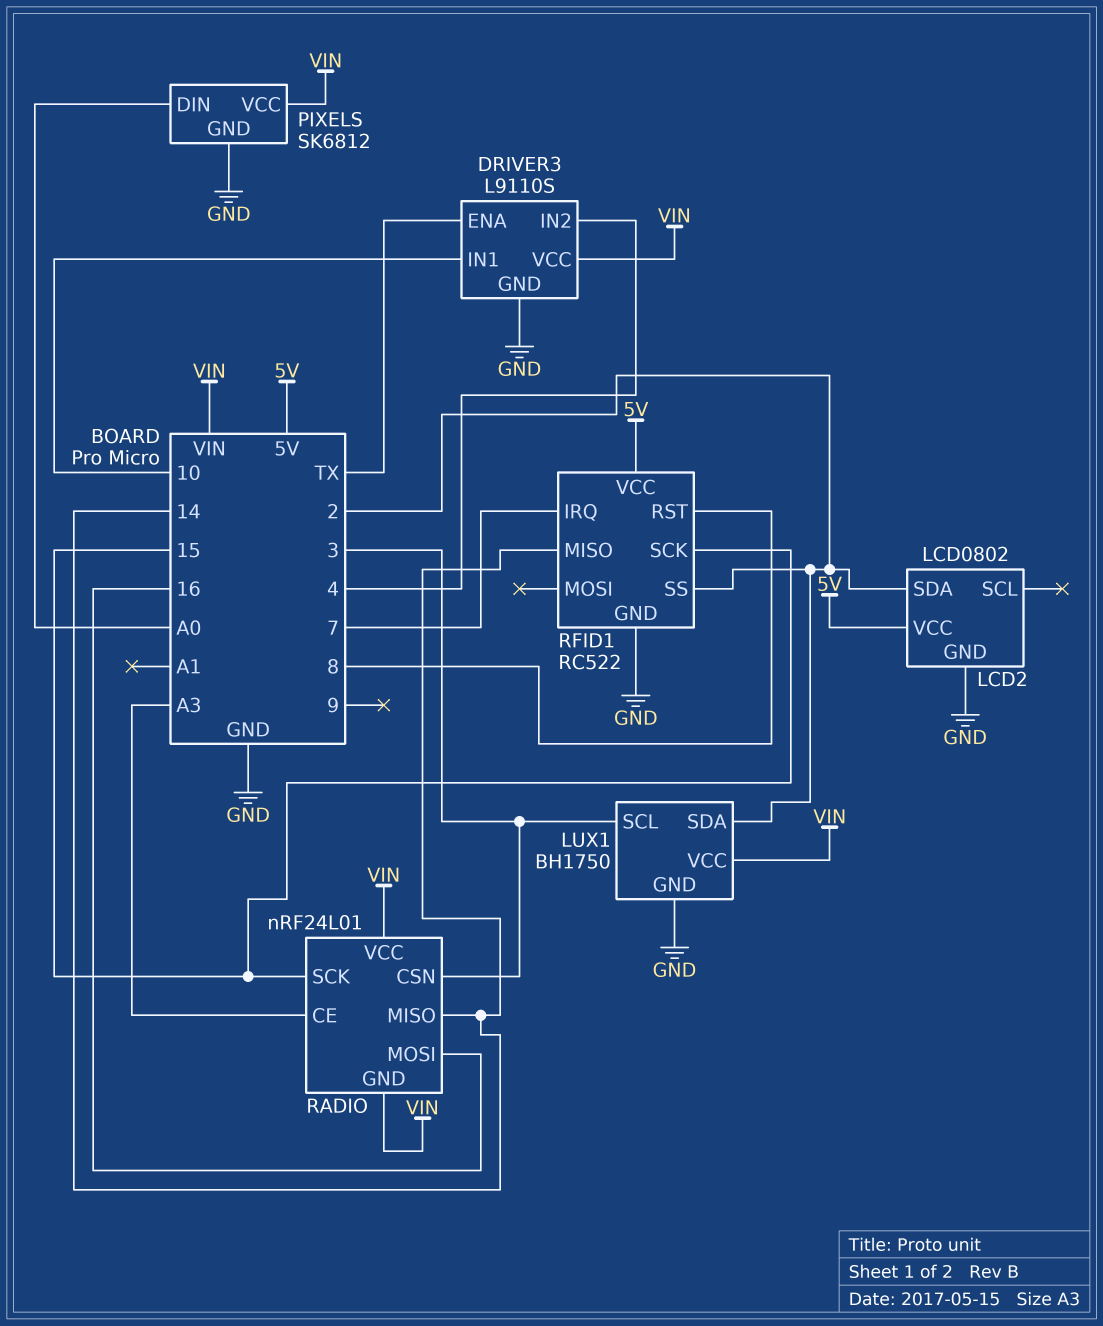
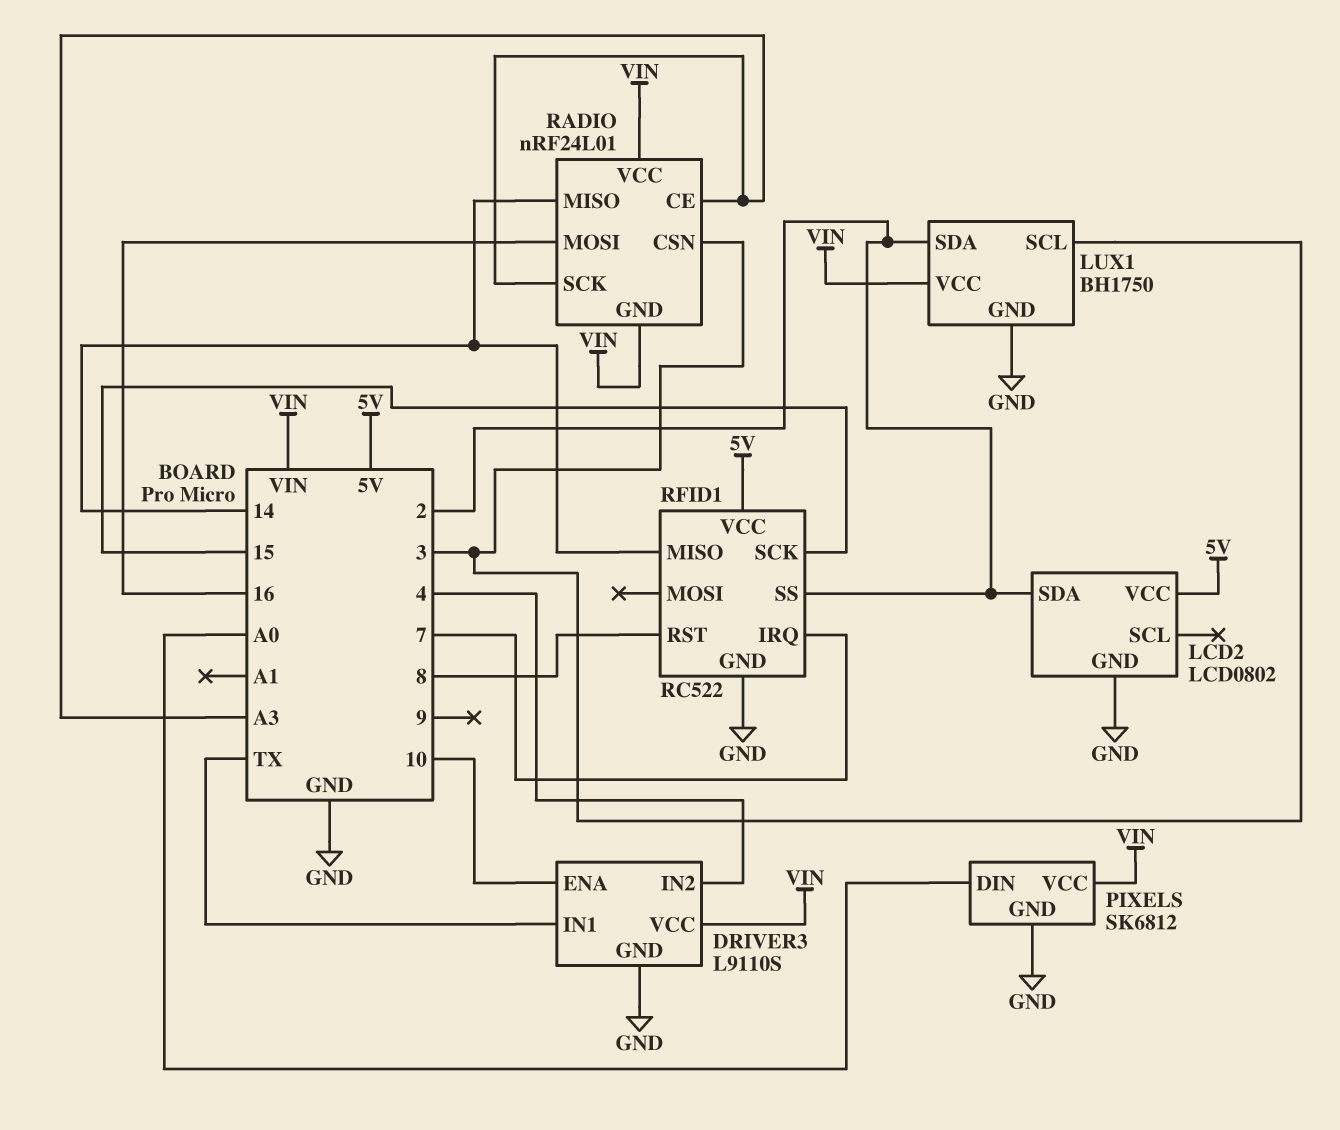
DRIVER3 pin ENA: TX -> 10
DRIVER3 pin IN1: 10 -> TX
RADIO pin SCK: 15 -> A3

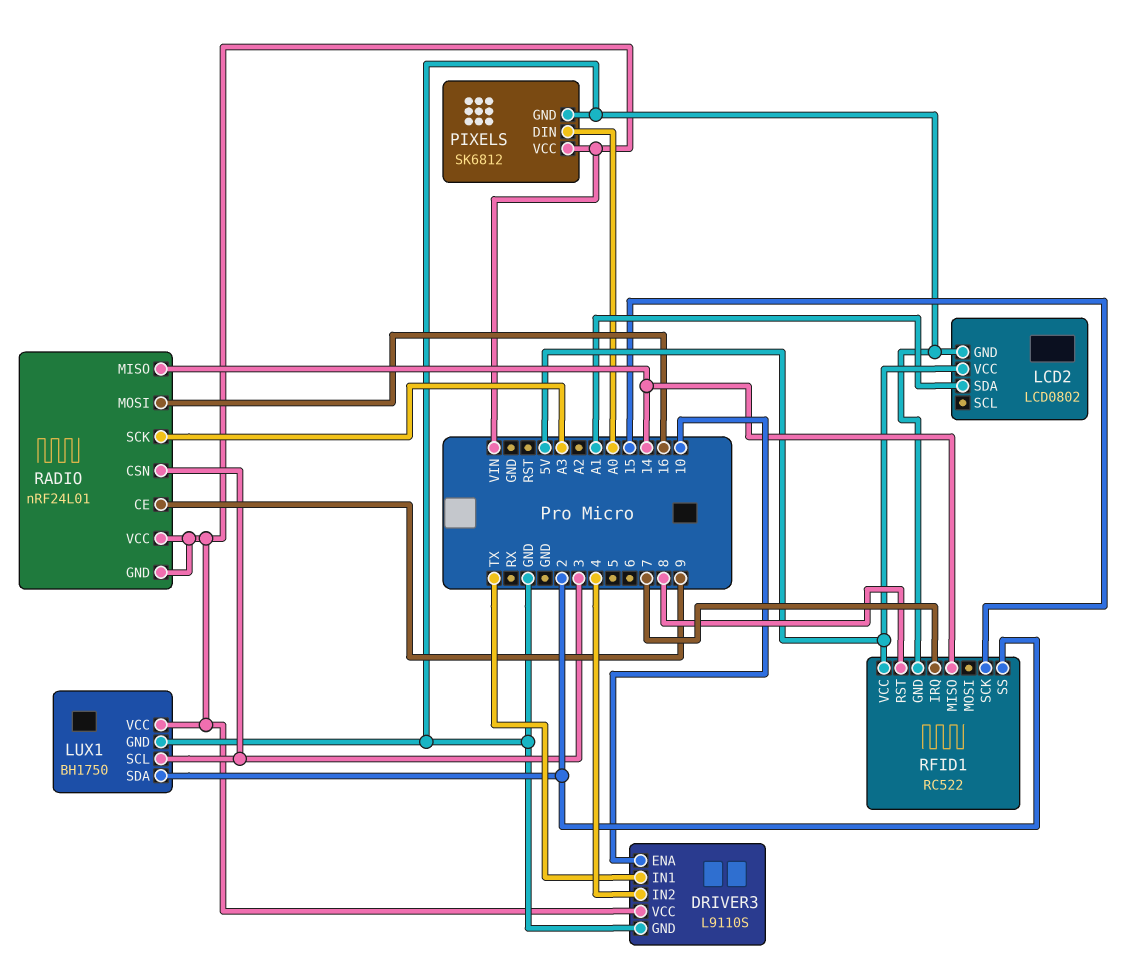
LCD2 pin SDA: 2 -> A1
RADIO pin CE: A3 -> 9

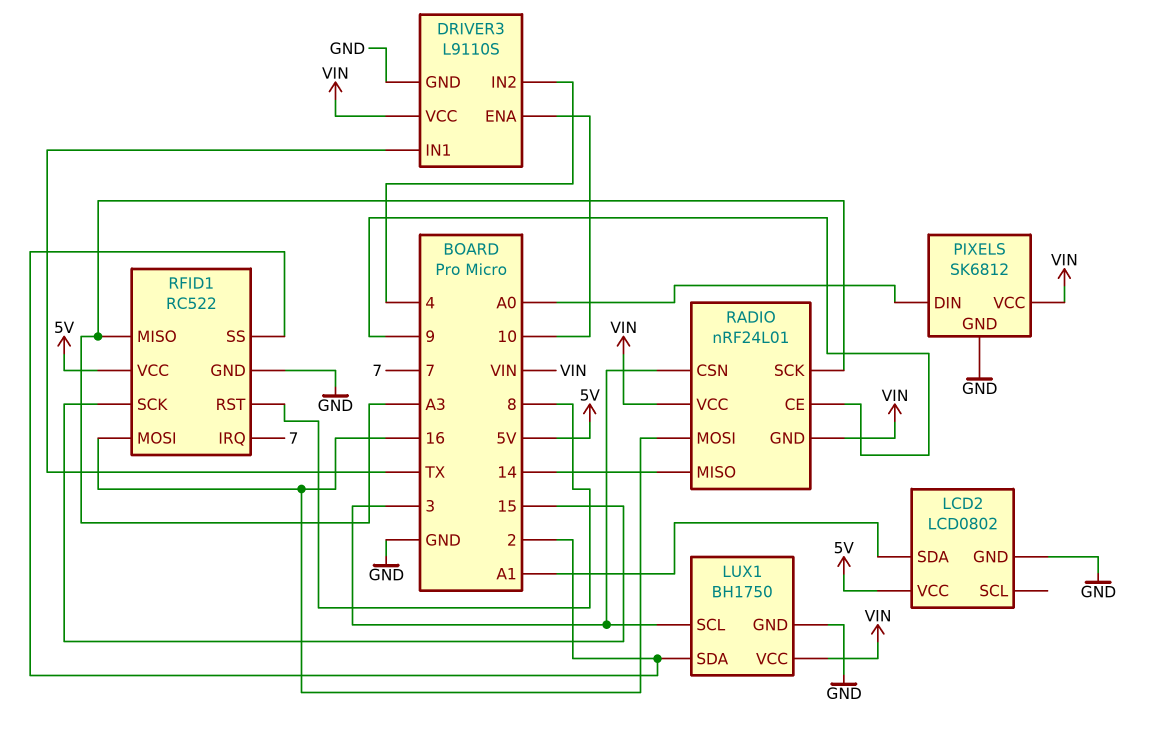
RFID1 pin MISO: 14 -> A3
RFID1 pin MOSI: none -> 16

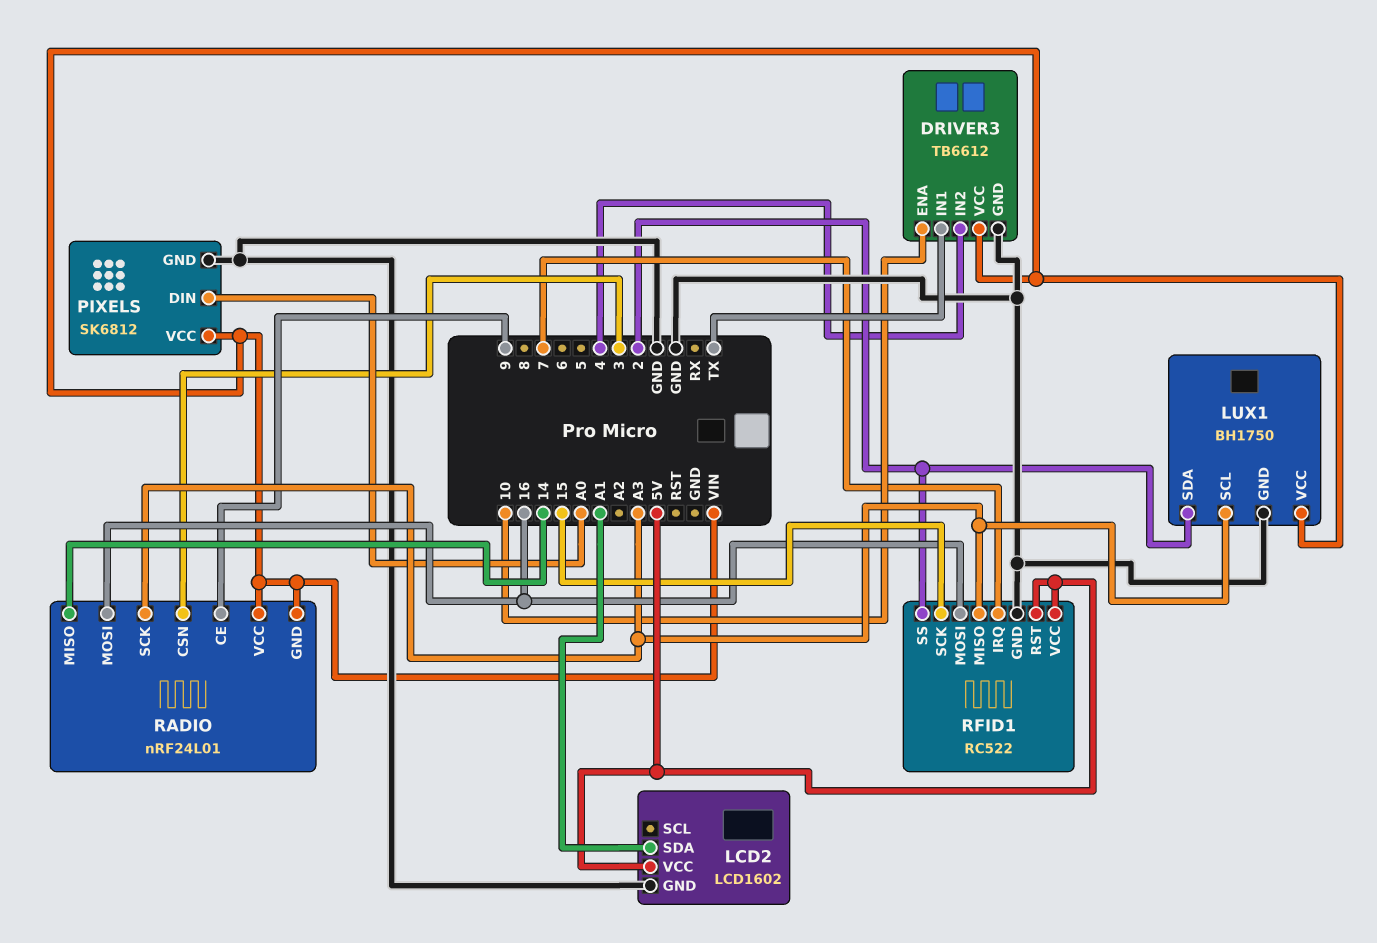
DRIVER3: L9110S -> TB6612
LCD2: LCD0802 -> LCD1602
LUX1 pin SCL: 3 -> A3
RFID1 pin RST: 8 -> 5V

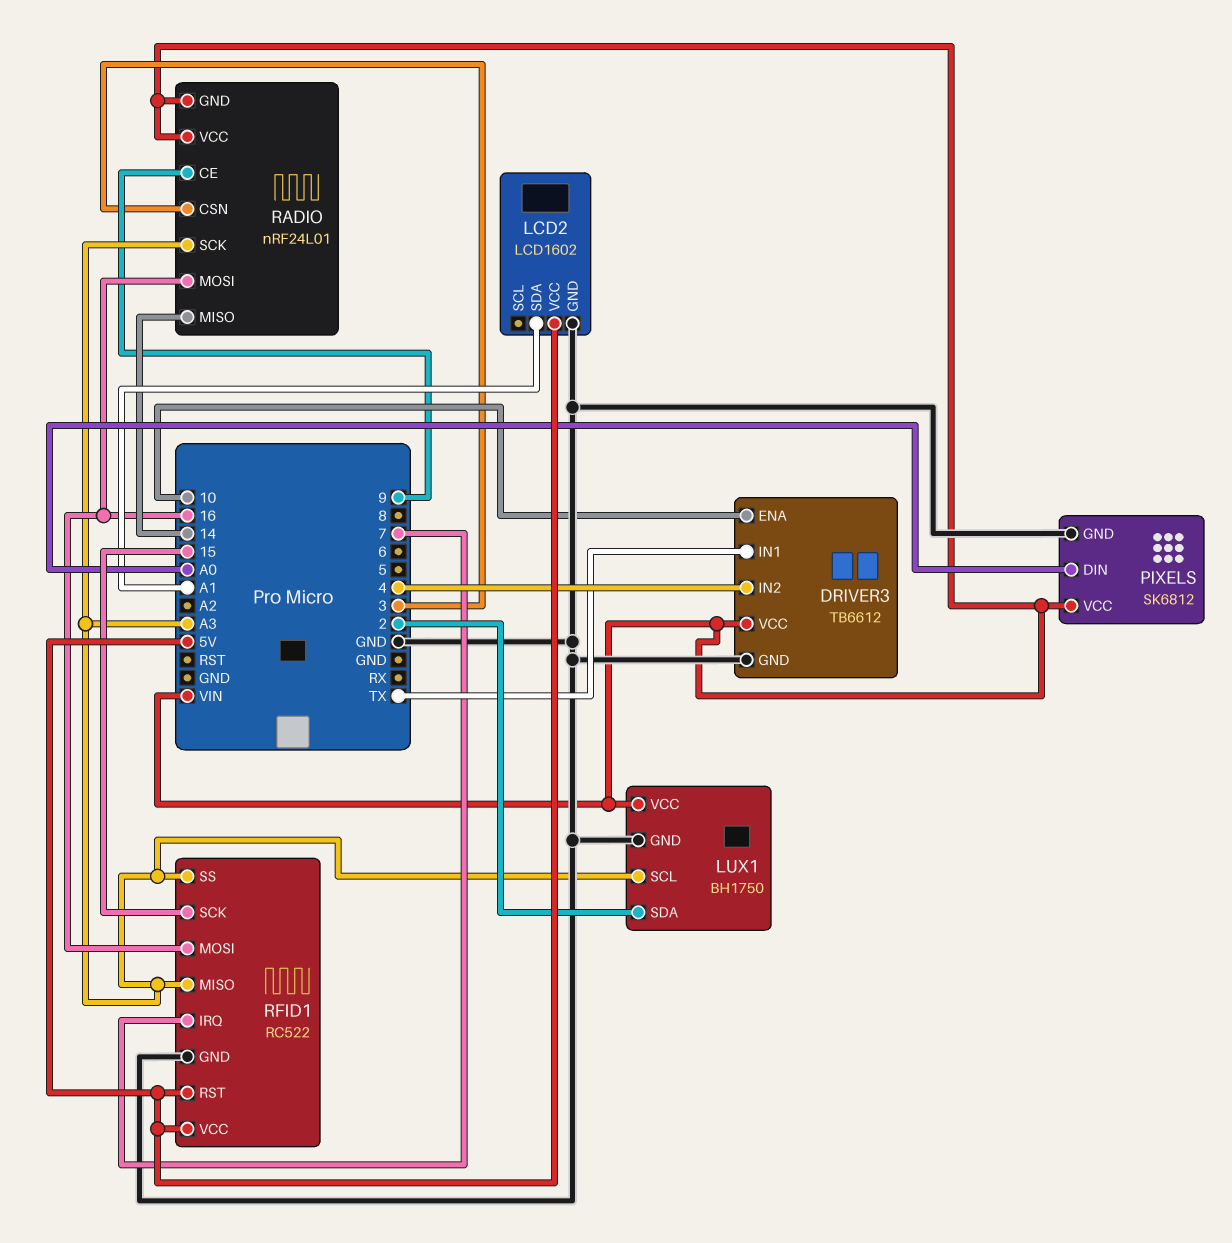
RFID1 pin SS: 2 -> A3

